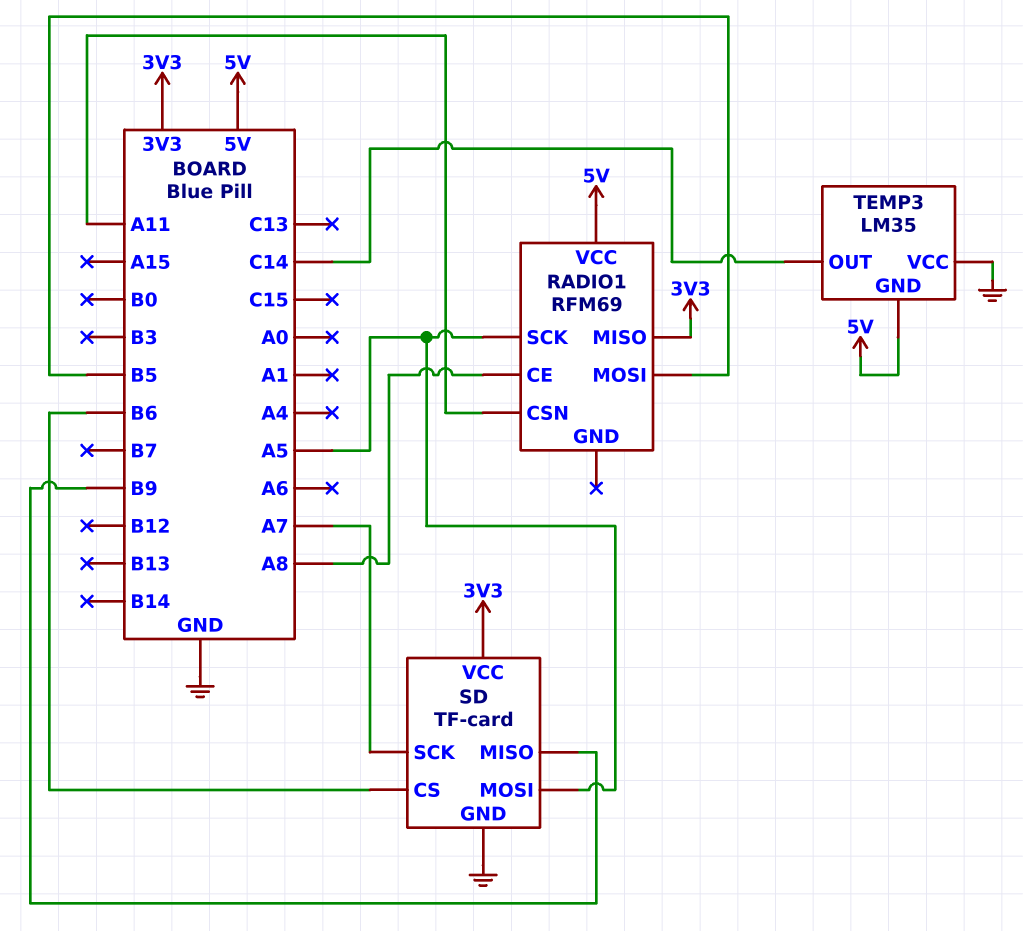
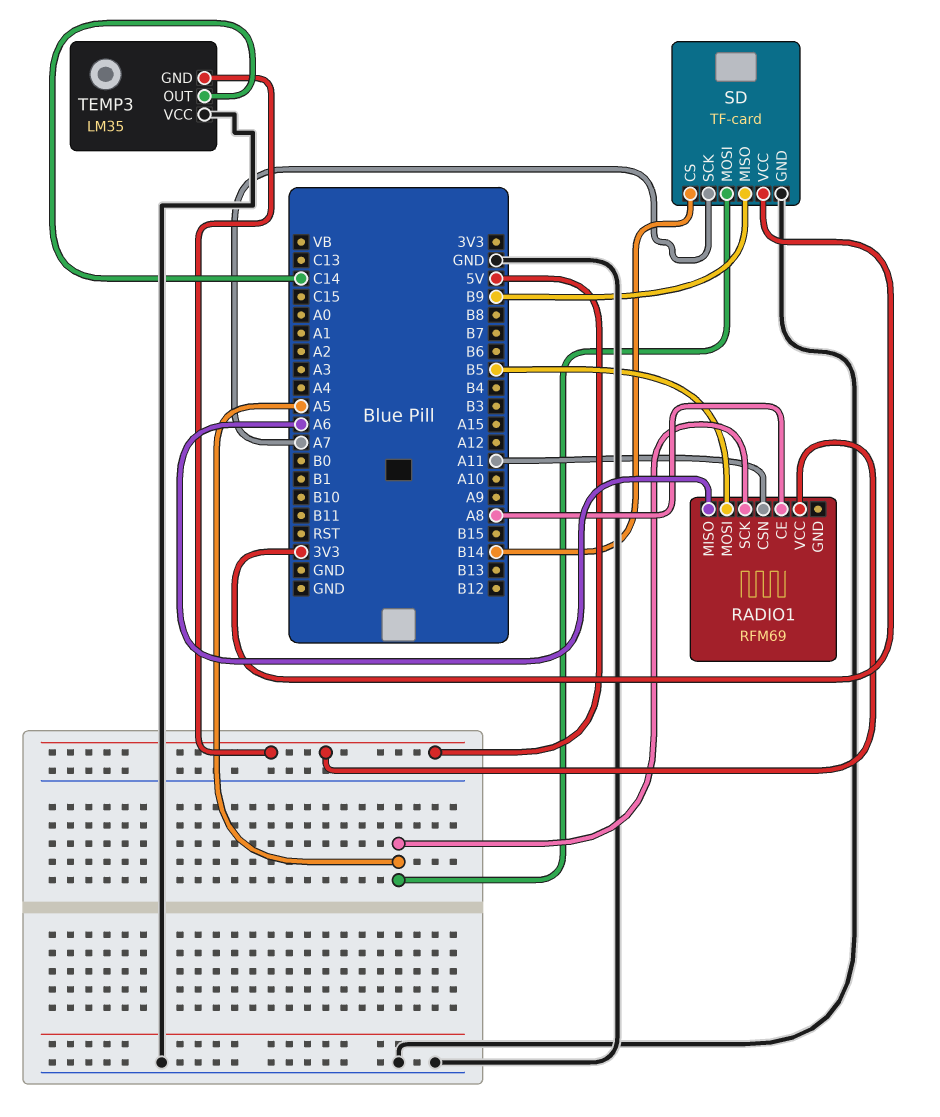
RADIO1 pin MISO: 3V3 -> A6
SD pin CS: B6 -> B14

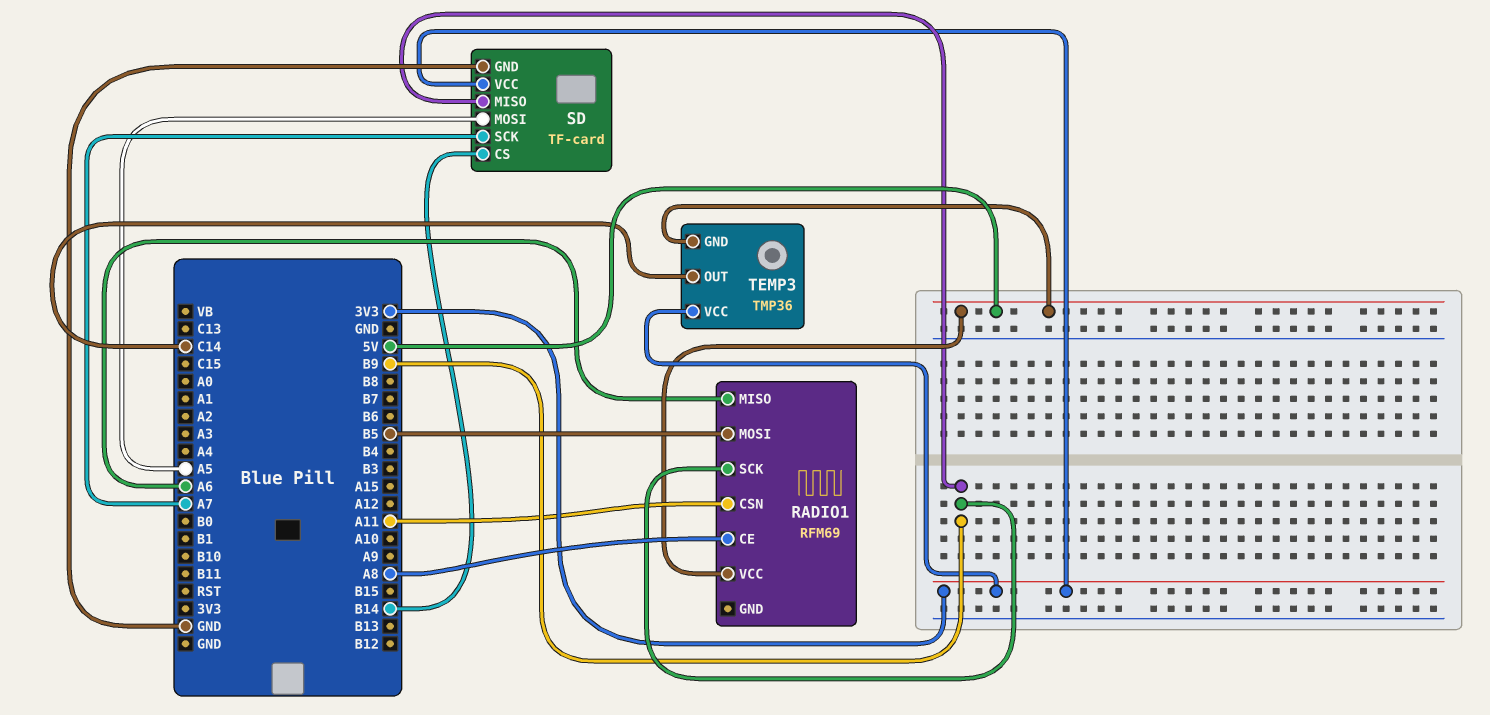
RADIO1 pin SCK: A5 -> B9
TEMP3: LM35 -> TMP36
TEMP3 pin VCC: GND -> 3V3

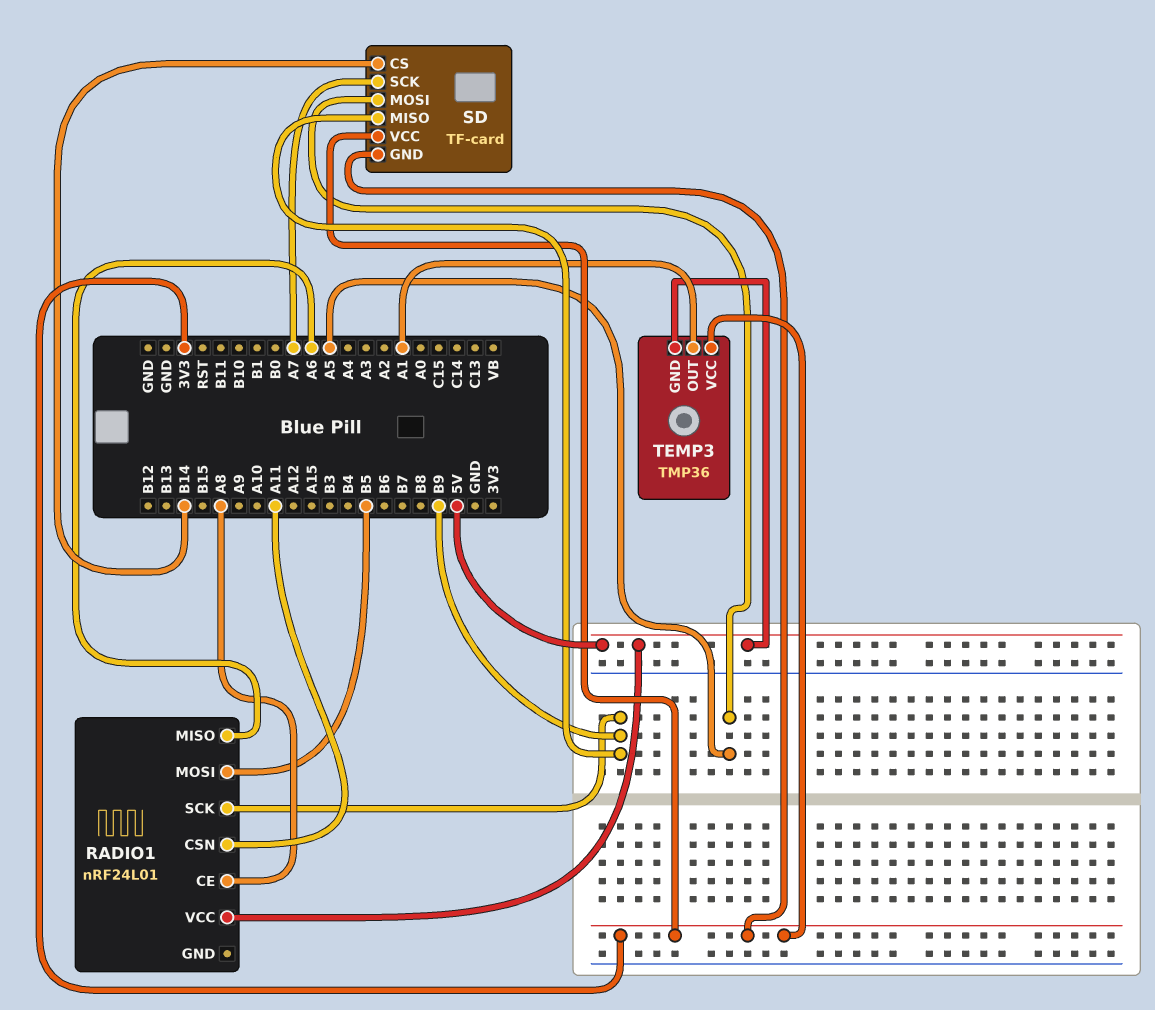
RADIO1: RFM69 -> nRF24L01
SD pin GND: GND -> 3V3
TEMP3 pin OUT: C14 -> A1

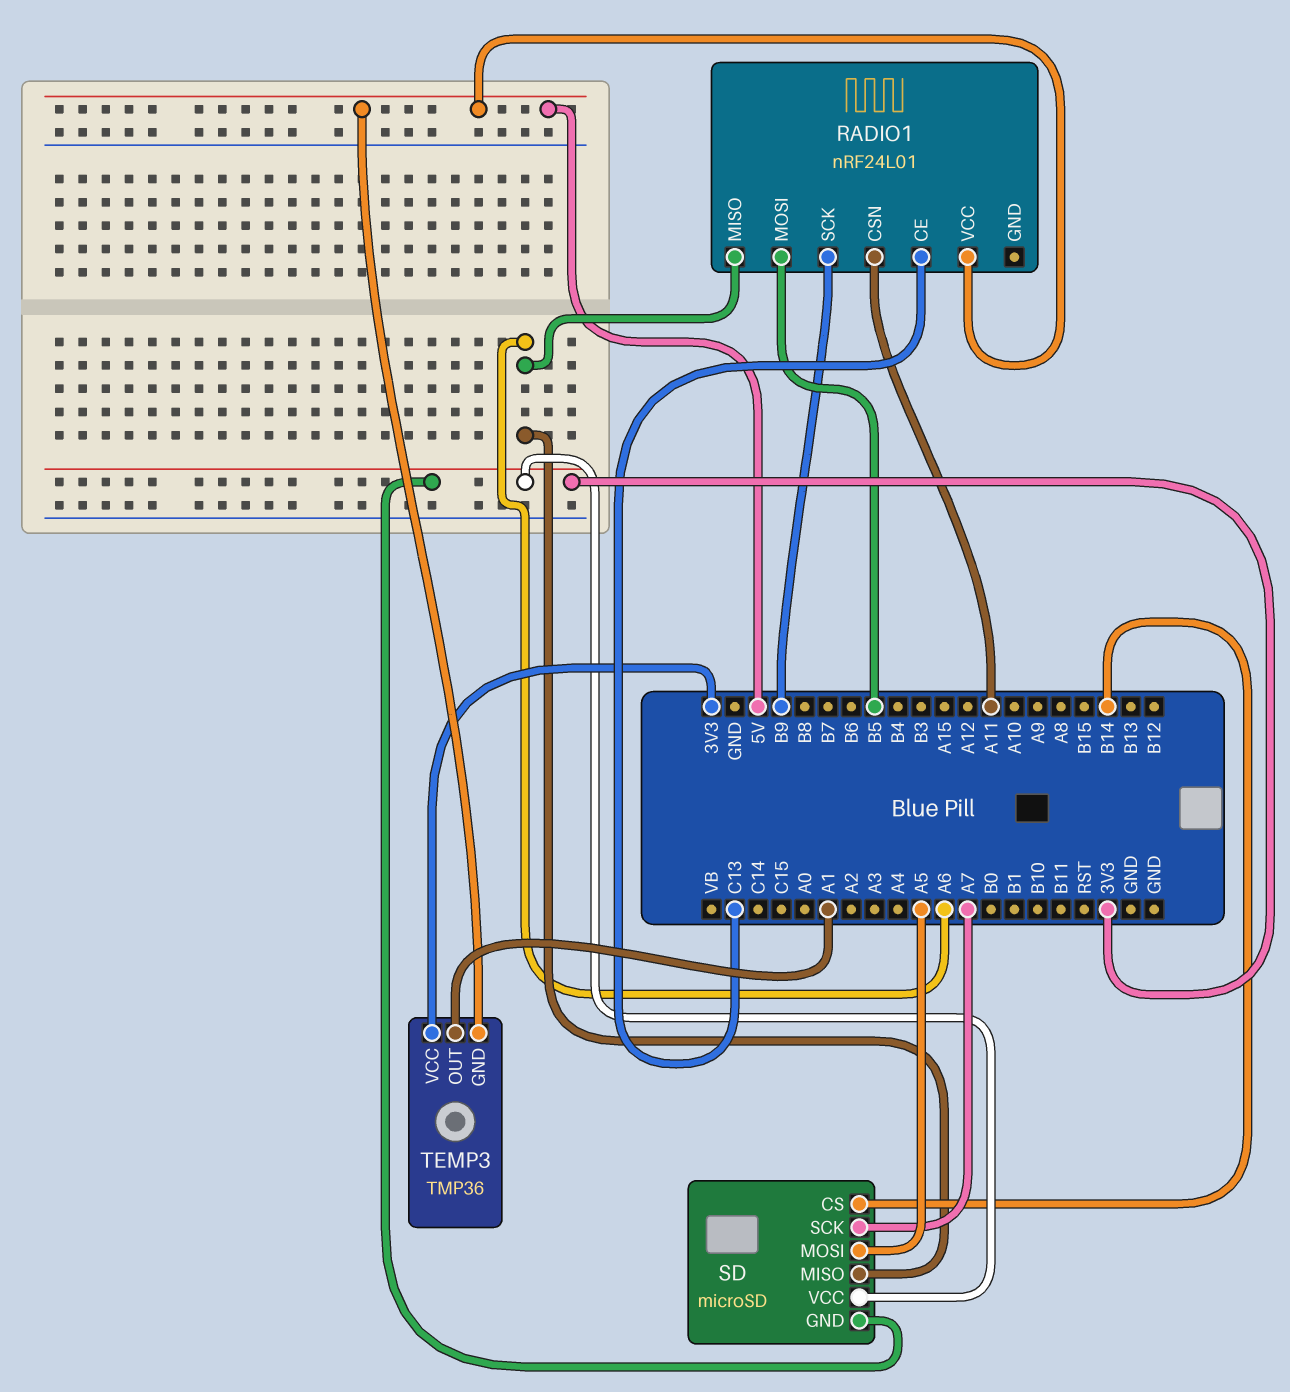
RADIO1 pin CE: A8 -> C13
SD: TF-card -> microSD
SD pin MISO: B9 -> A6

